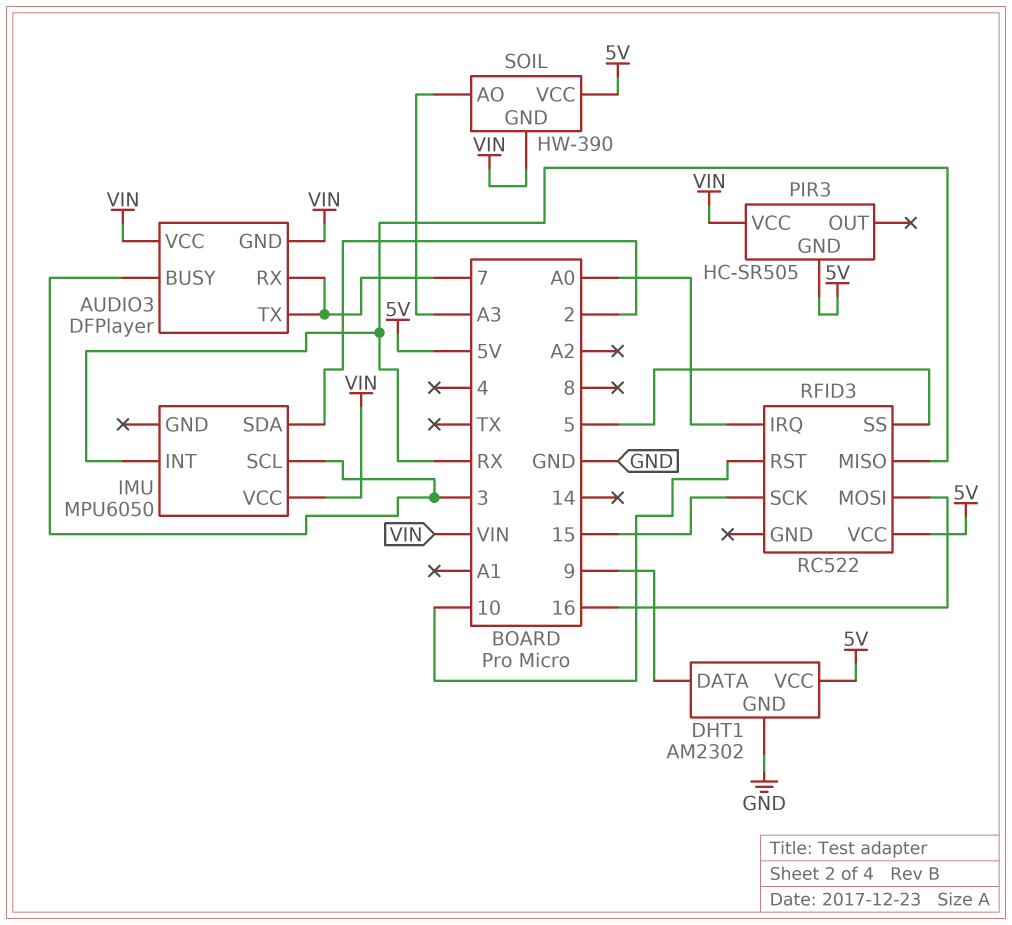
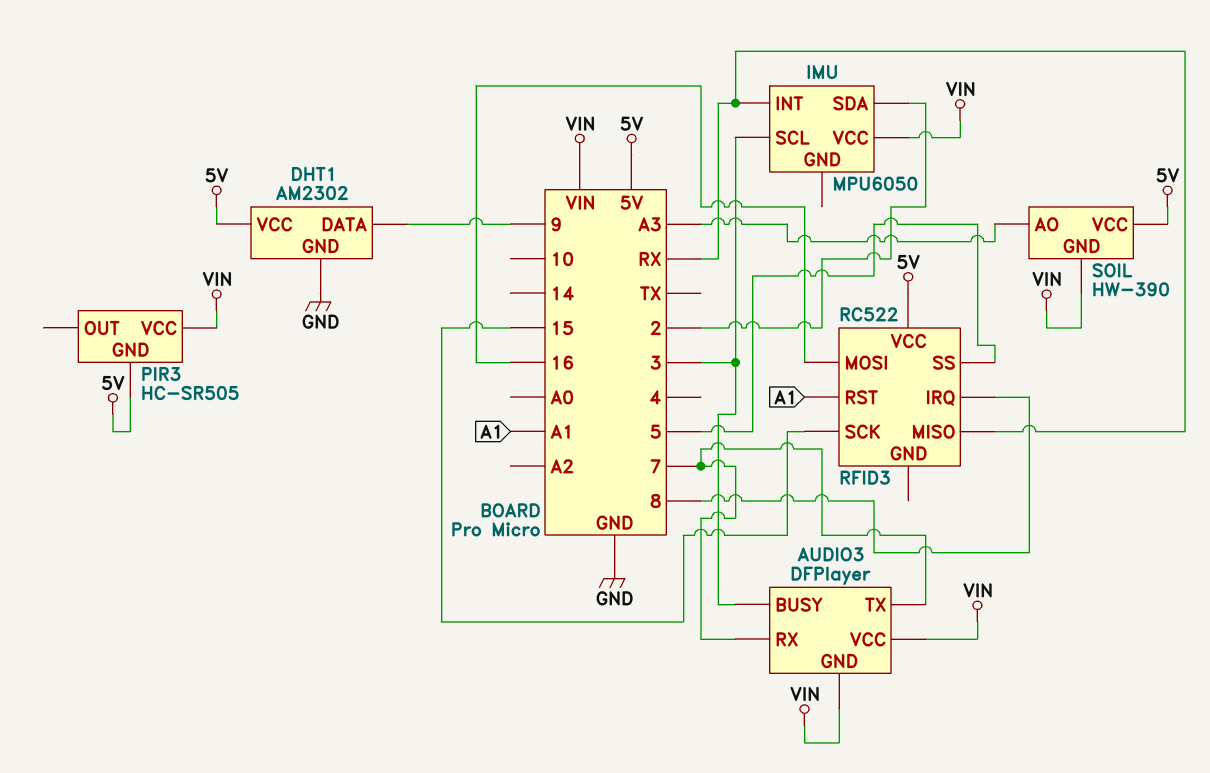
RFID3 pin IRQ: A0 -> 8
RFID3 pin RST: 10 -> A1

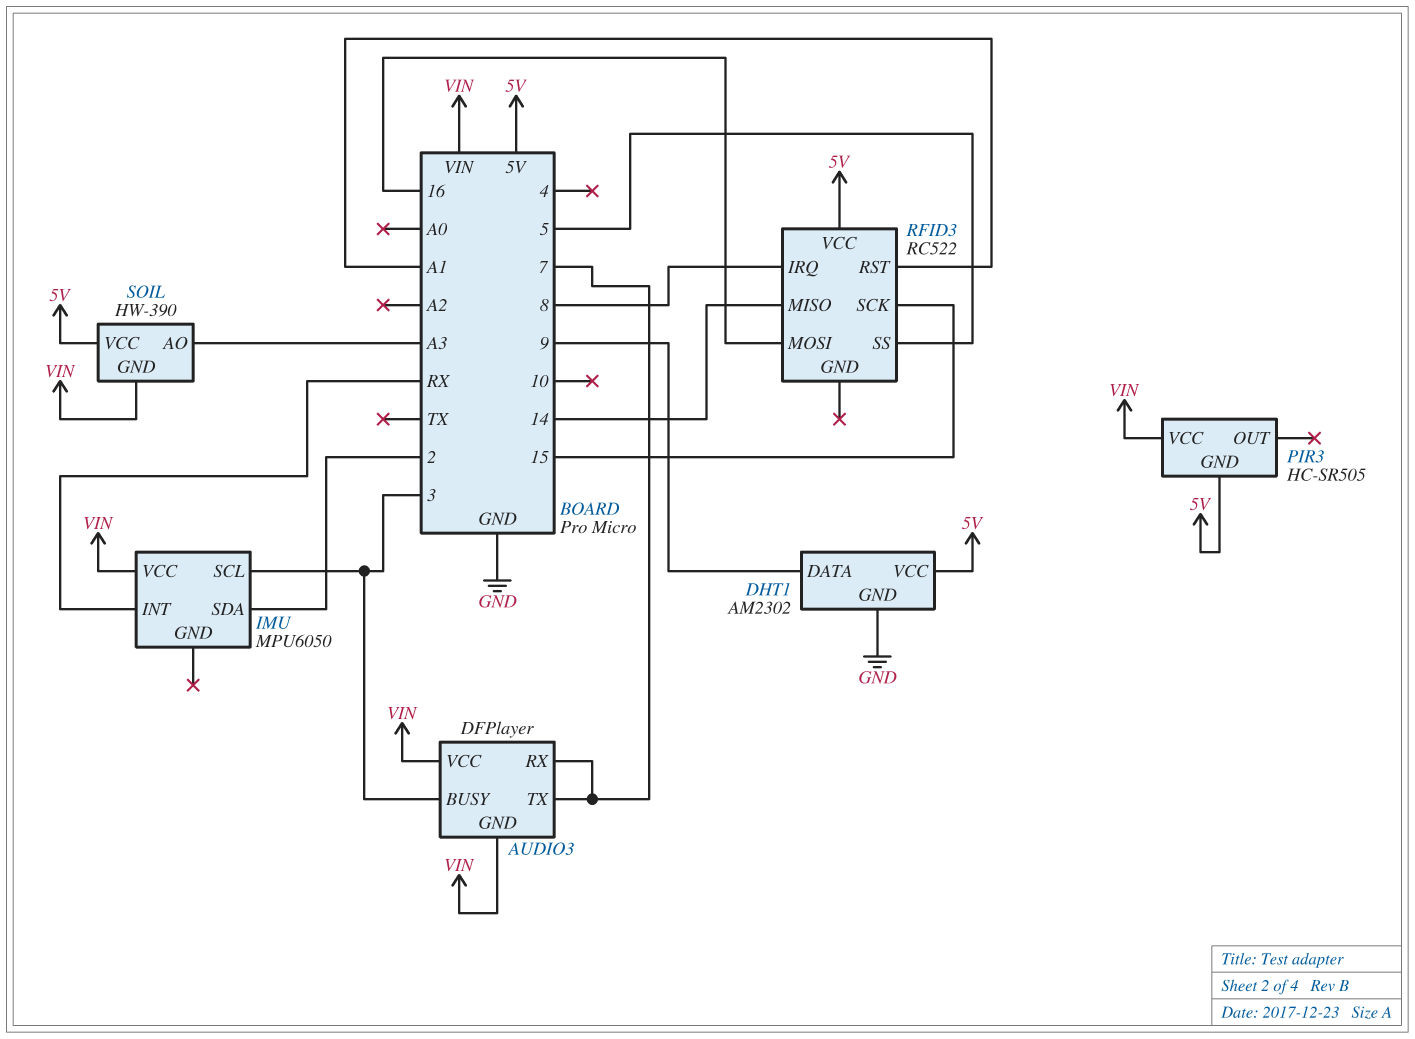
RFID3 pin MISO: RX -> 14

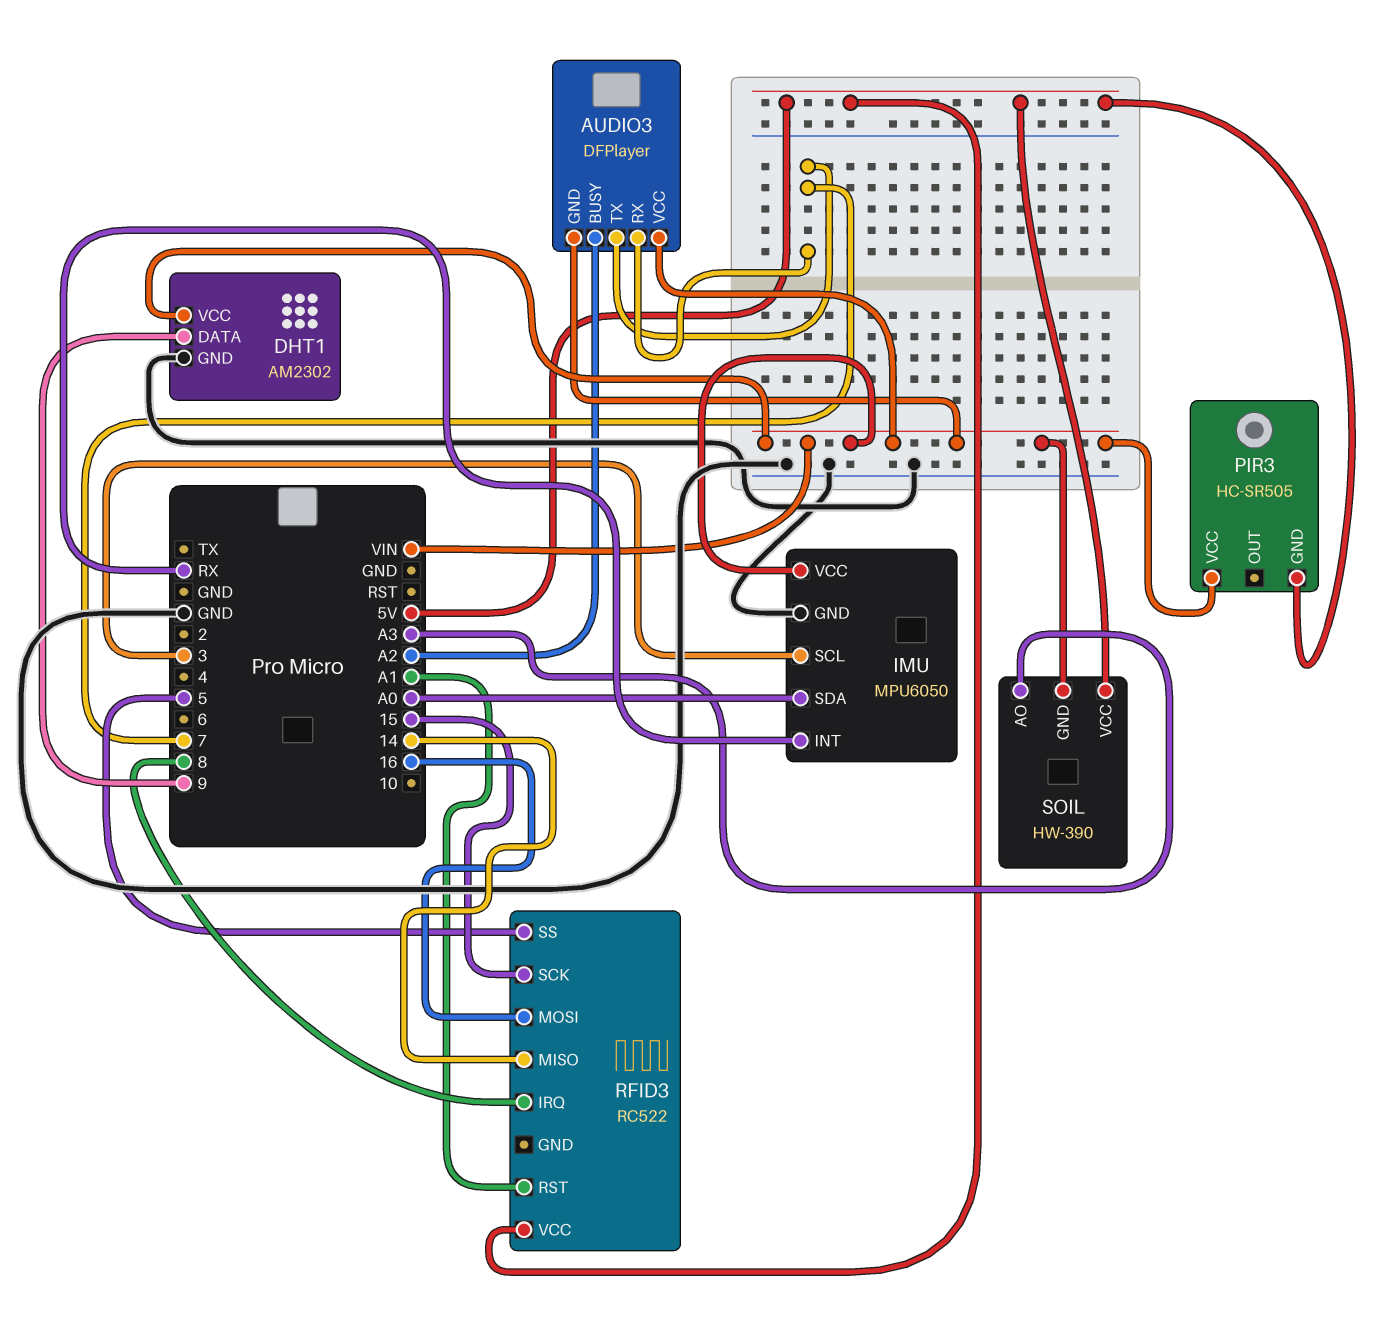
AUDIO3 pin BUSY: 3 -> A2
DHT1 pin VCC: 5V -> VIN
IMU pin GND: none -> GND
IMU pin SDA: 2 -> A0

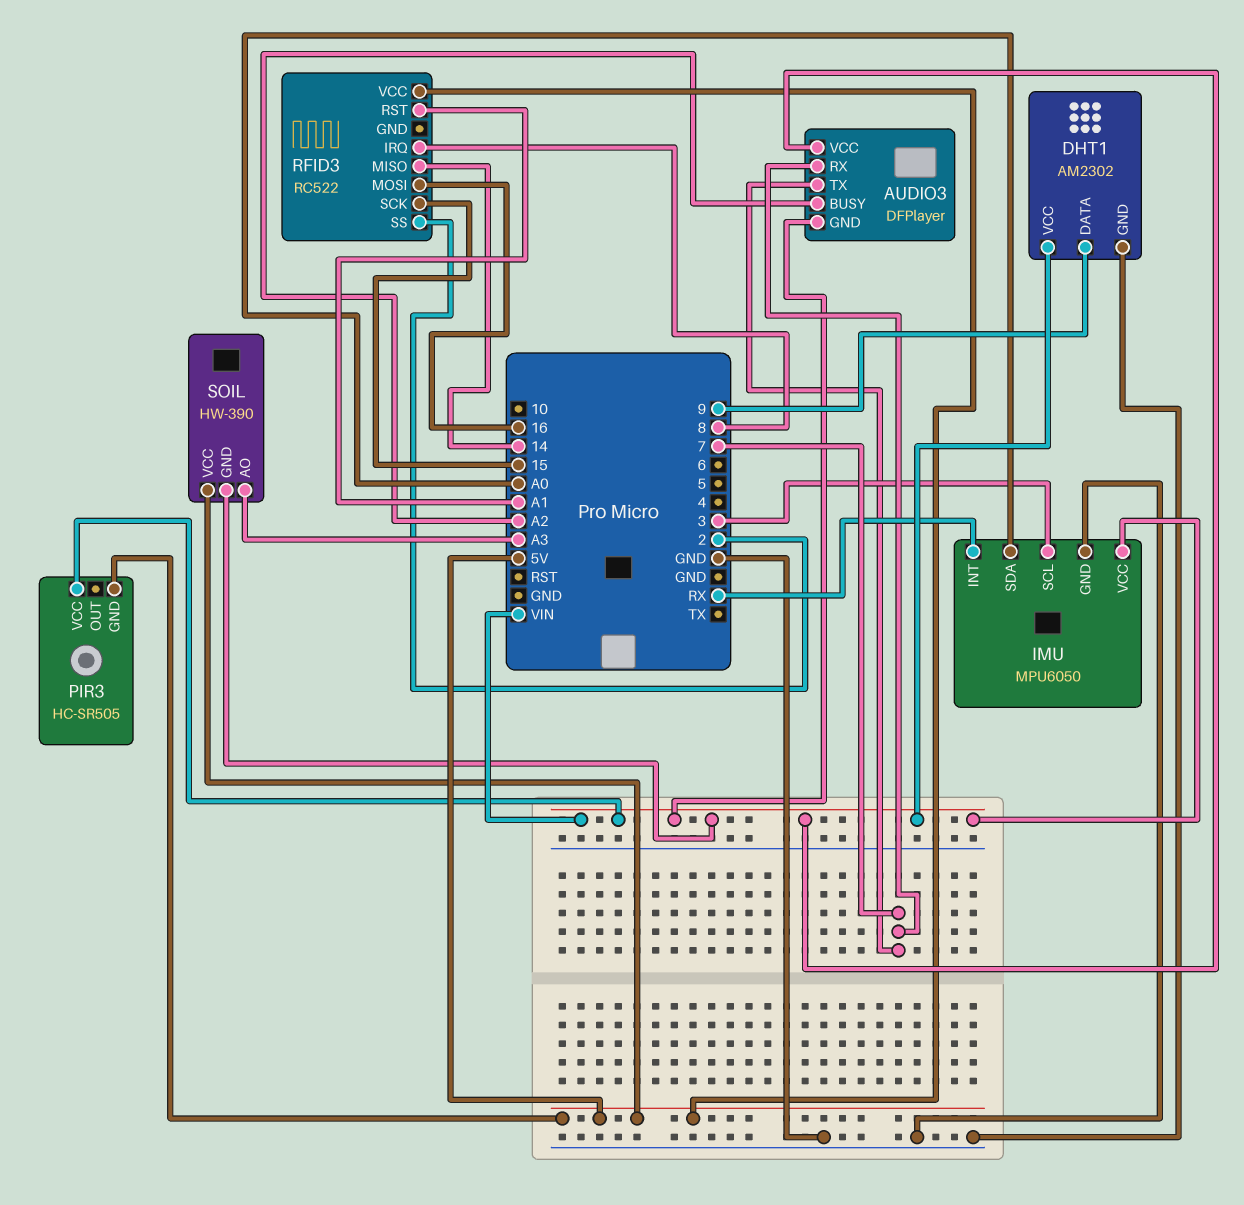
RFID3 pin SS: 5 -> 2

